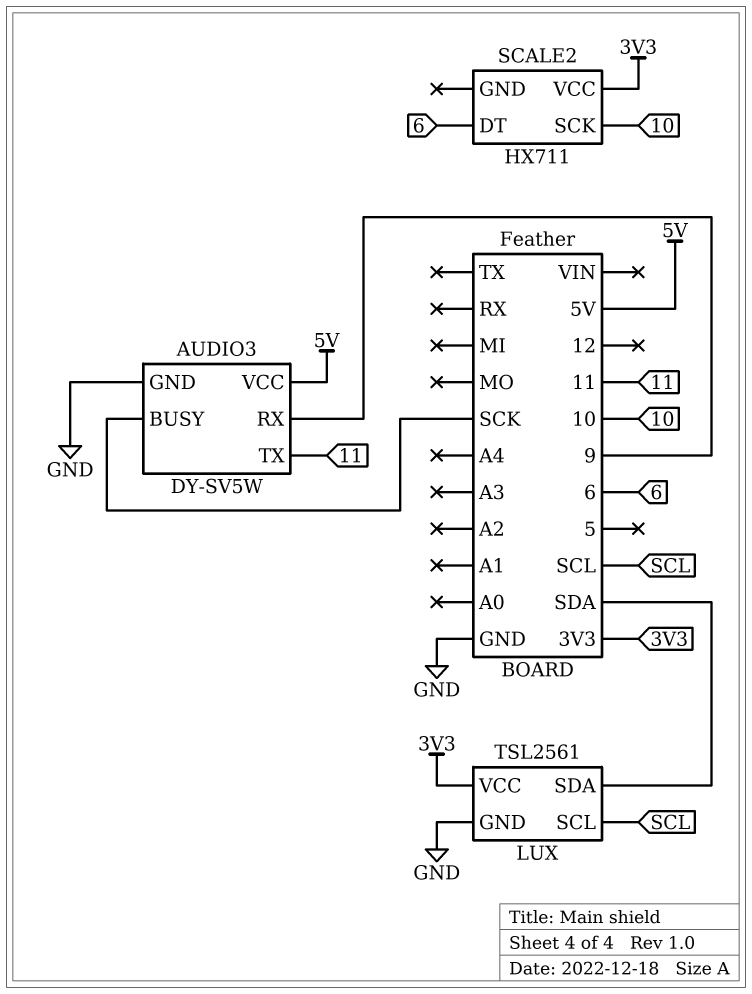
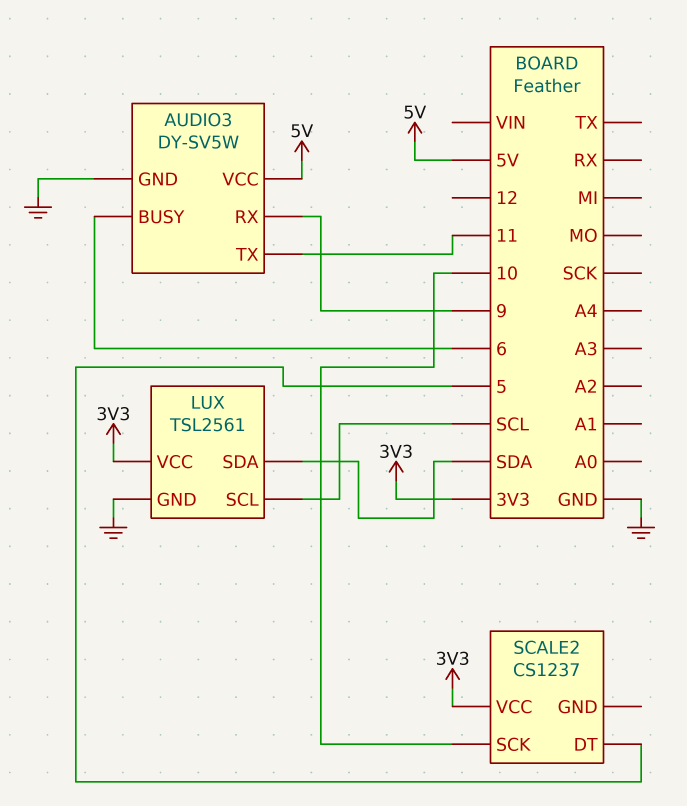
AUDIO3 pin BUSY: SCK -> 6
SCALE2: HX711 -> CS1237
SCALE2 pin DT: 6 -> 5

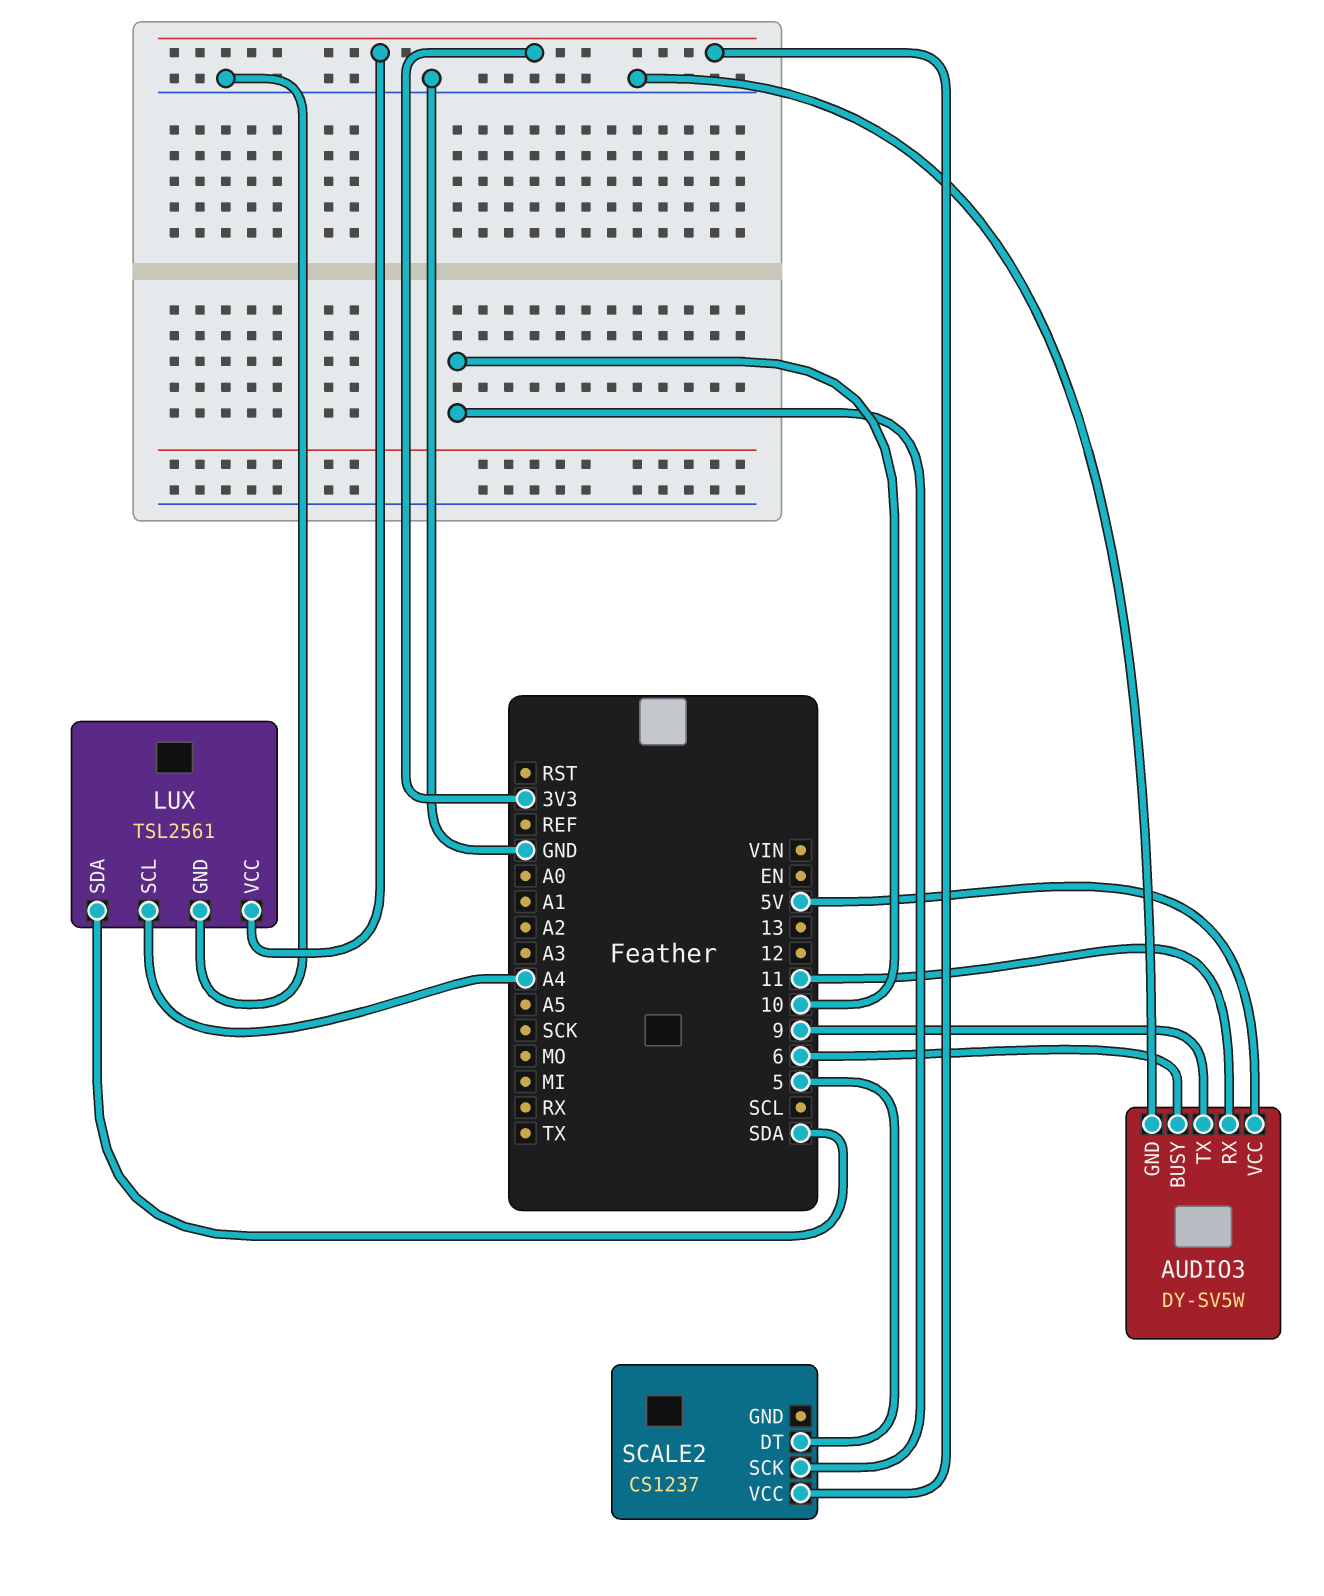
AUDIO3 pin RX: 9 -> 11
AUDIO3 pin TX: 11 -> 9
LUX pin SCL: SCL -> A4

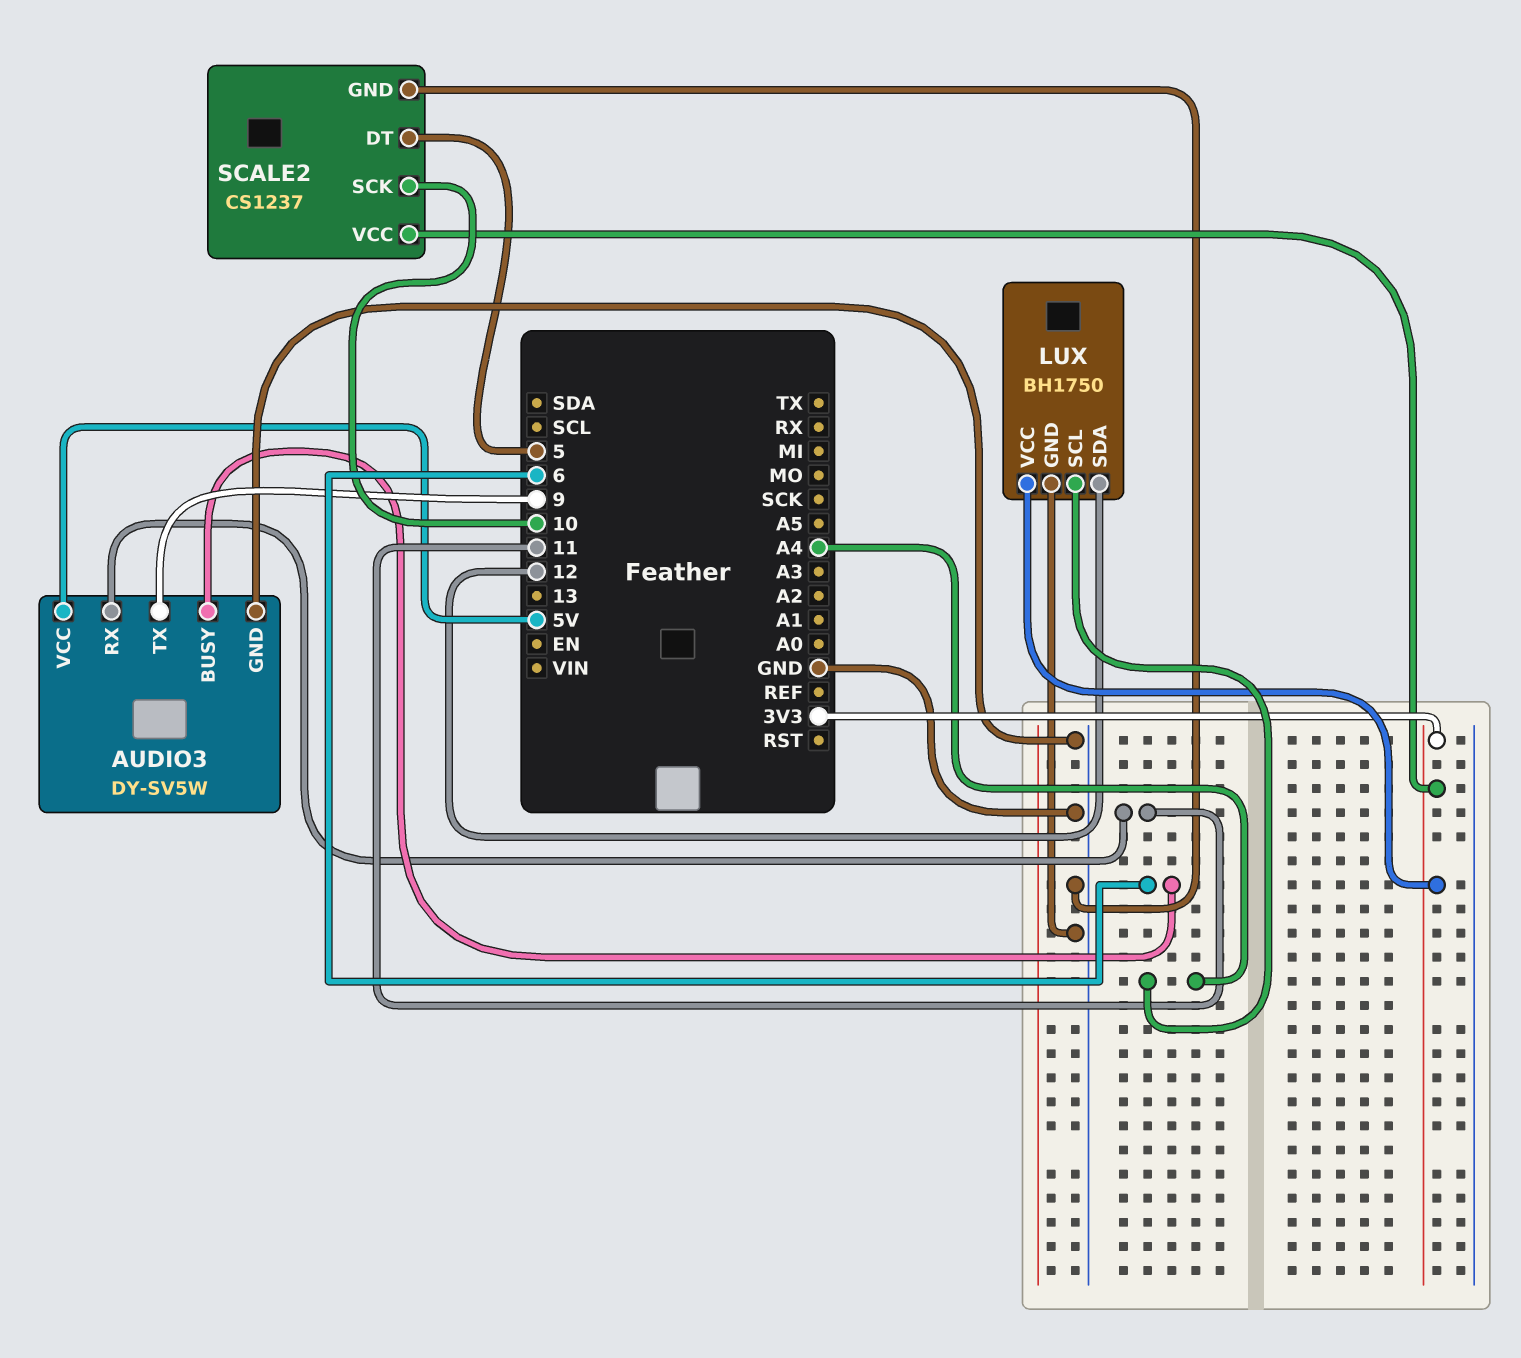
LUX: TSL2561 -> BH1750
LUX pin SDA: SDA -> 12
SCALE2 pin GND: none -> GND

